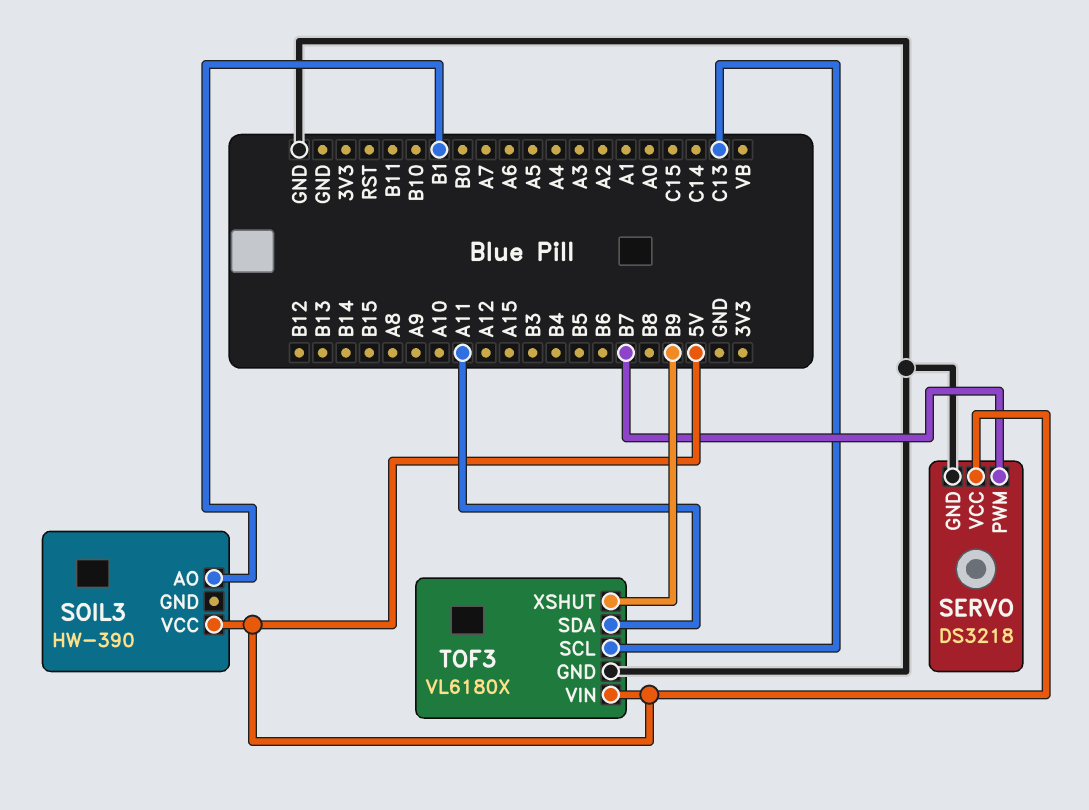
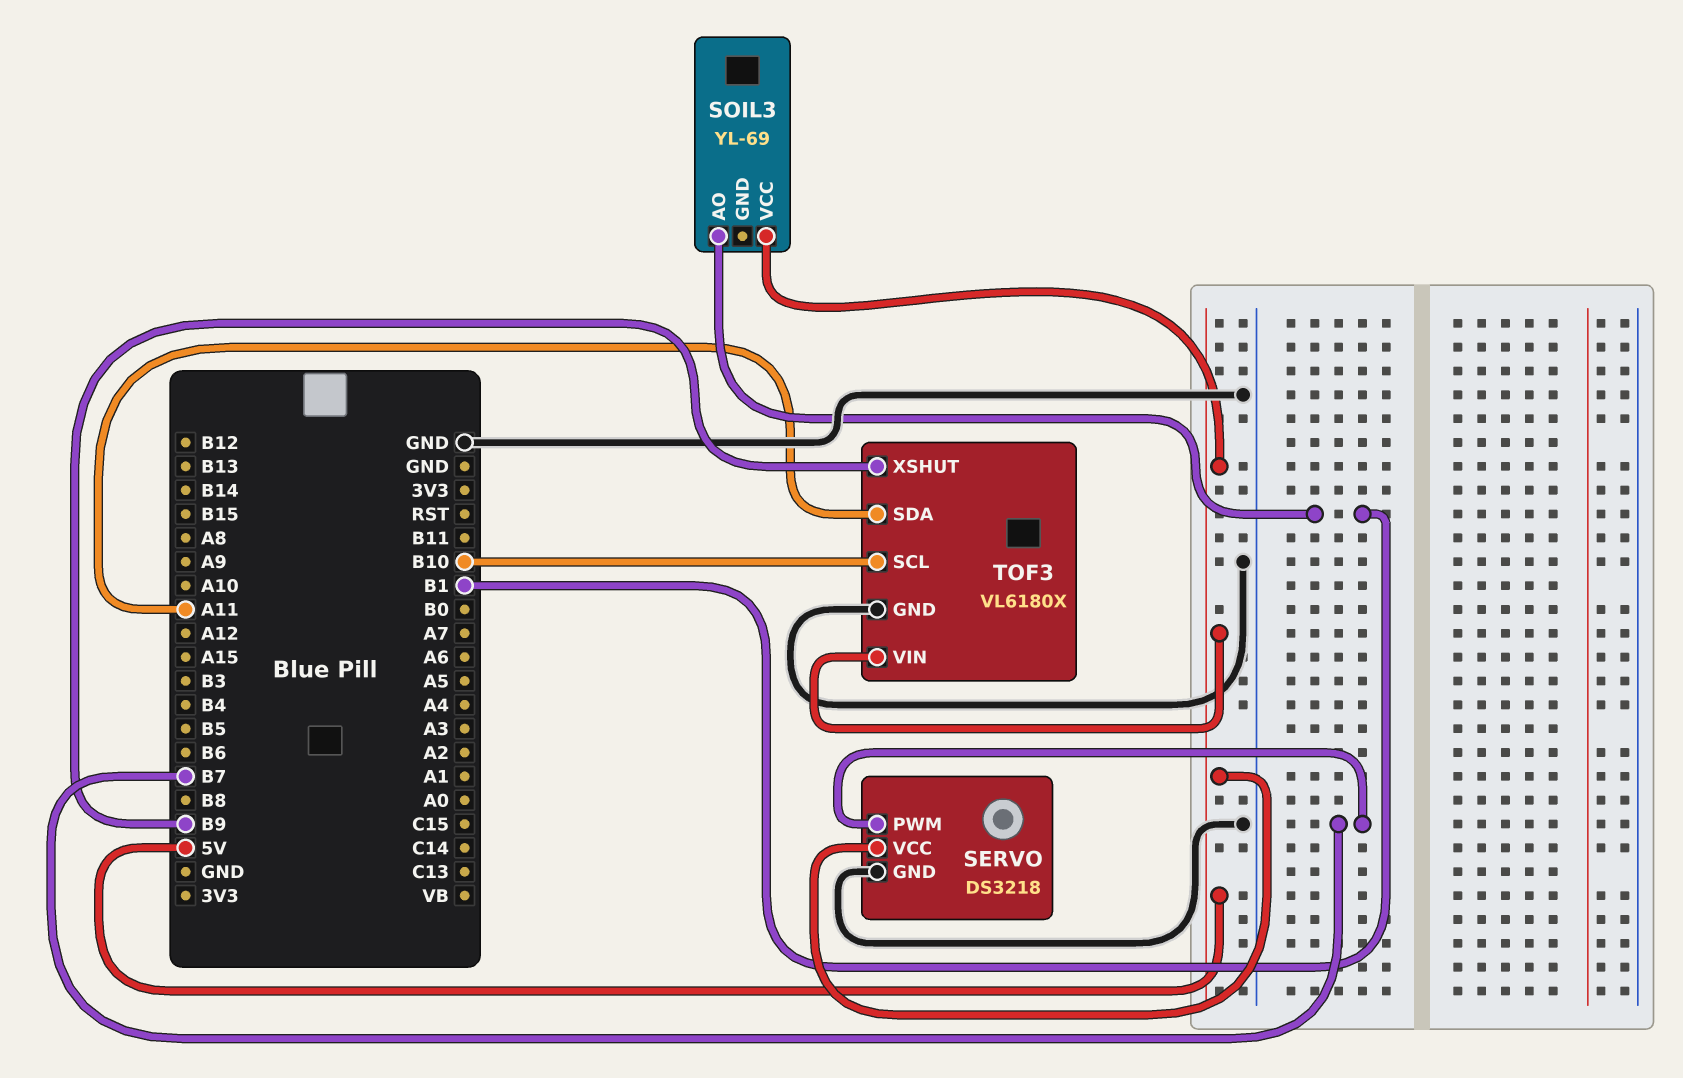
SOIL3: HW-390 -> YL-69
TOF3 pin SCL: C13 -> B10

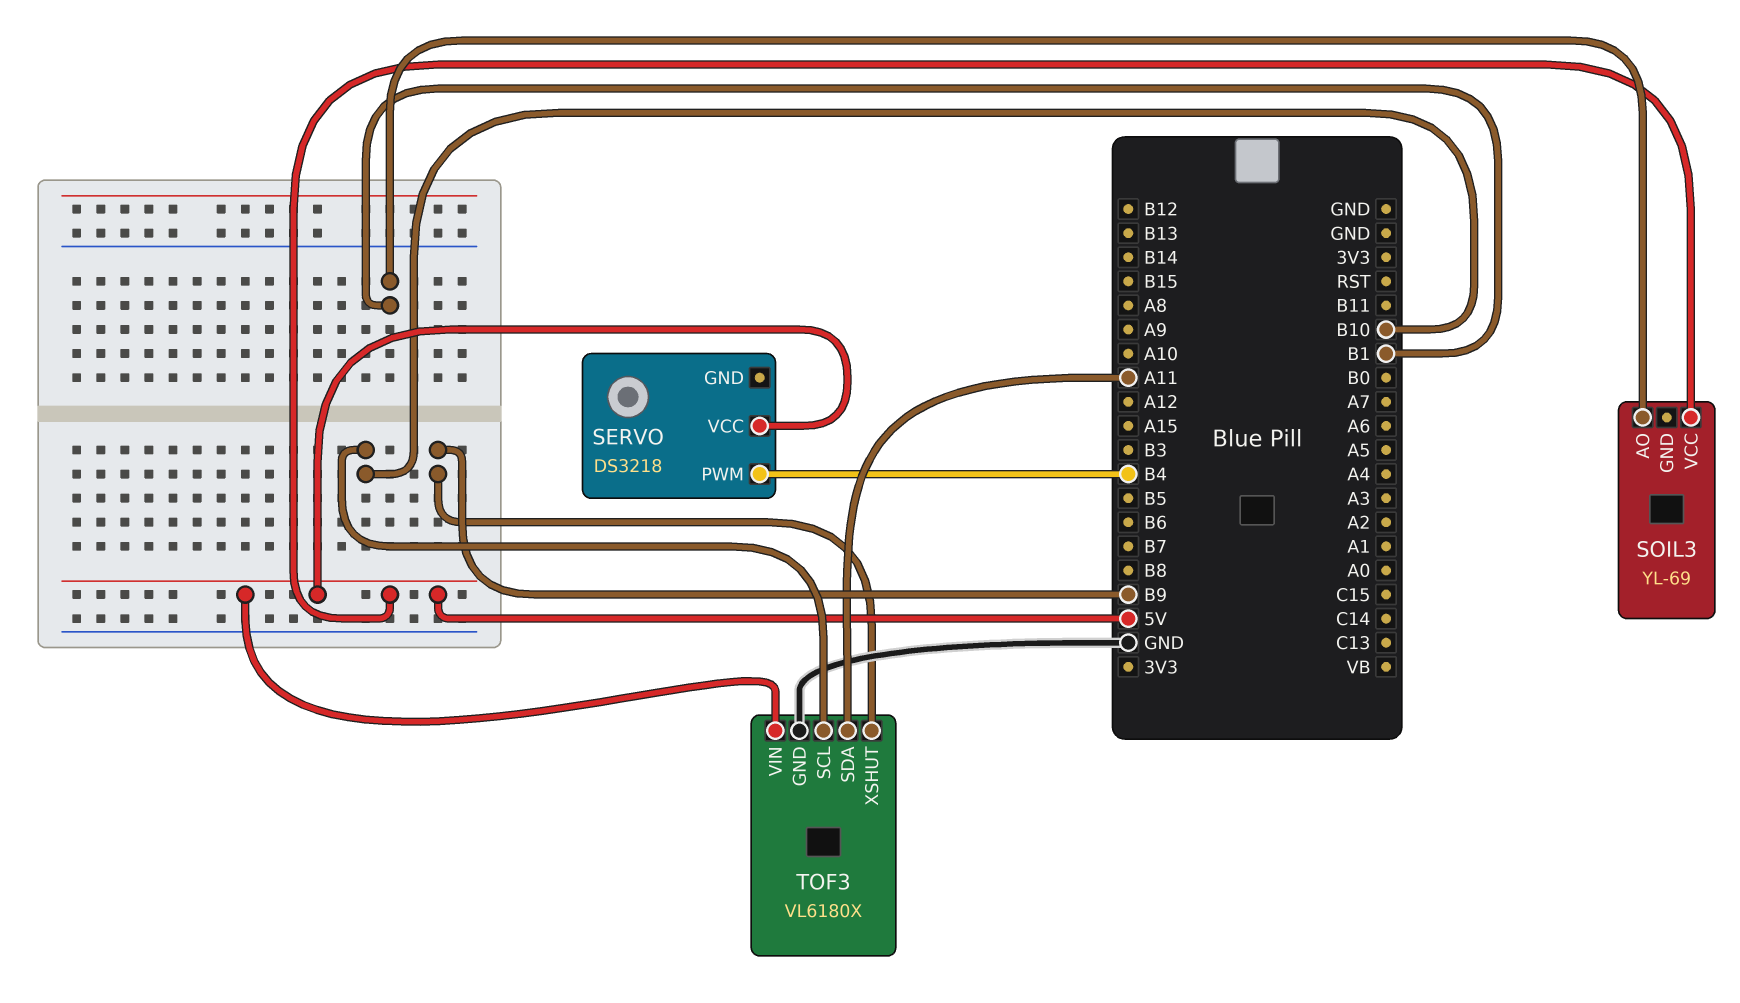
SERVO pin GND: GND -> none
SERVO pin PWM: B7 -> B4

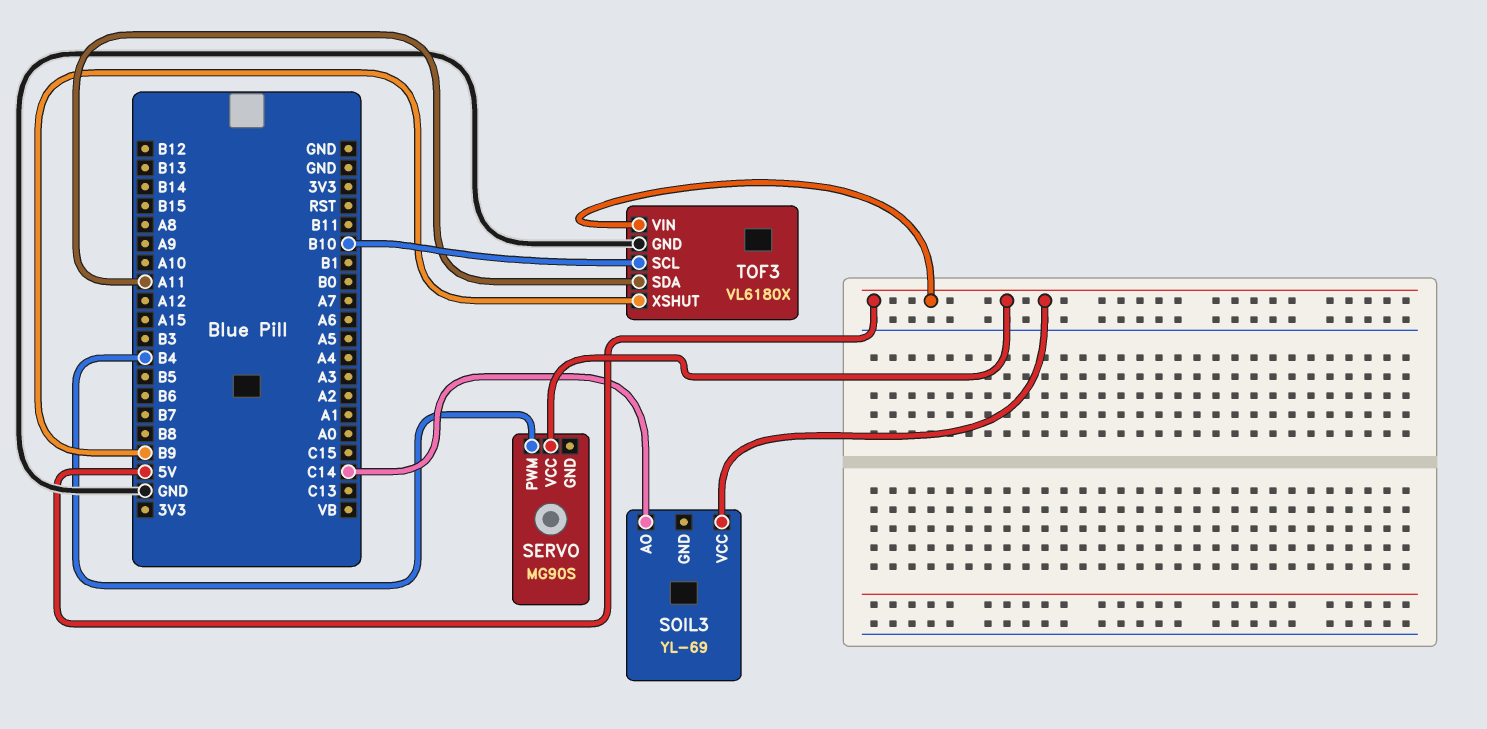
SERVO: DS3218 -> MG90S
SOIL3 pin AO: B1 -> C14

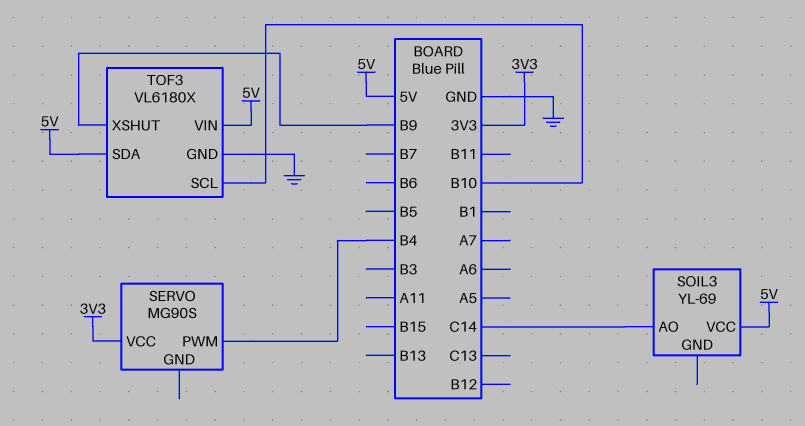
SERVO pin VCC: 5V -> 3V3
TOF3 pin SDA: A11 -> 5V

